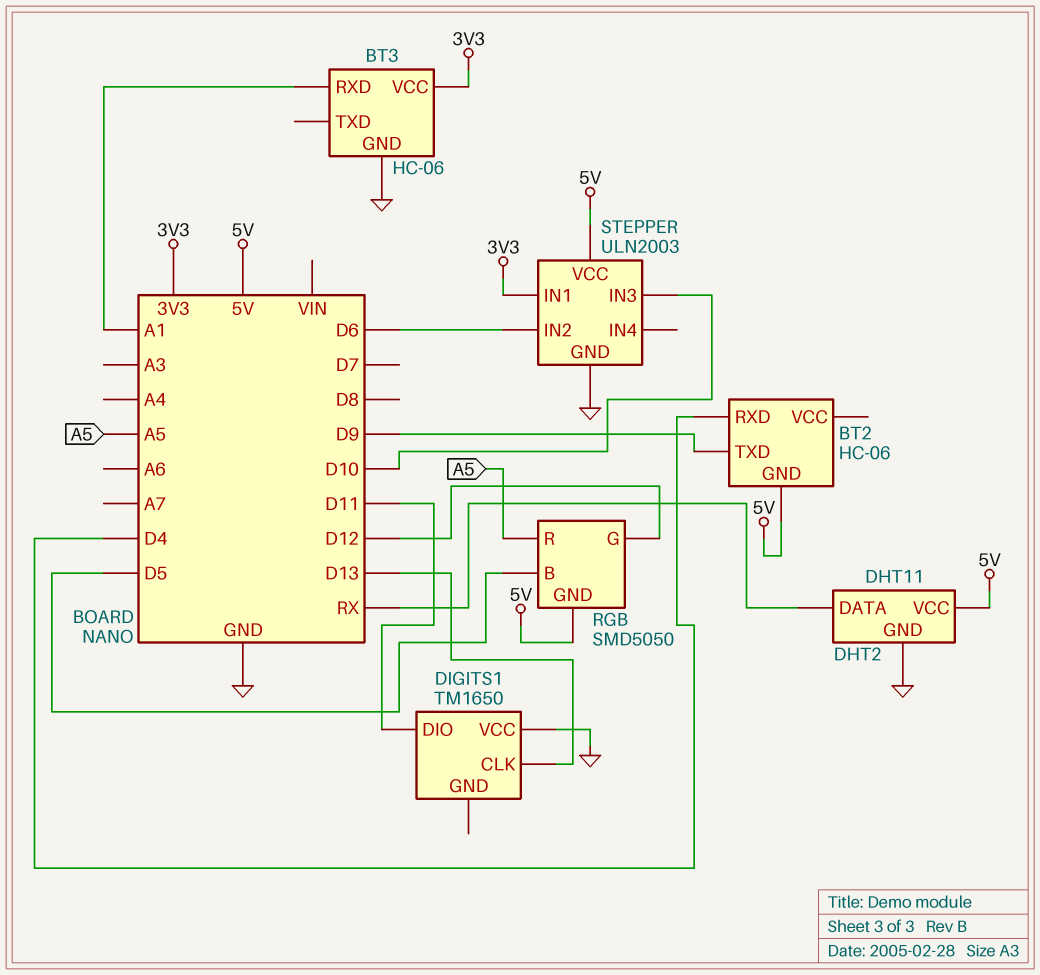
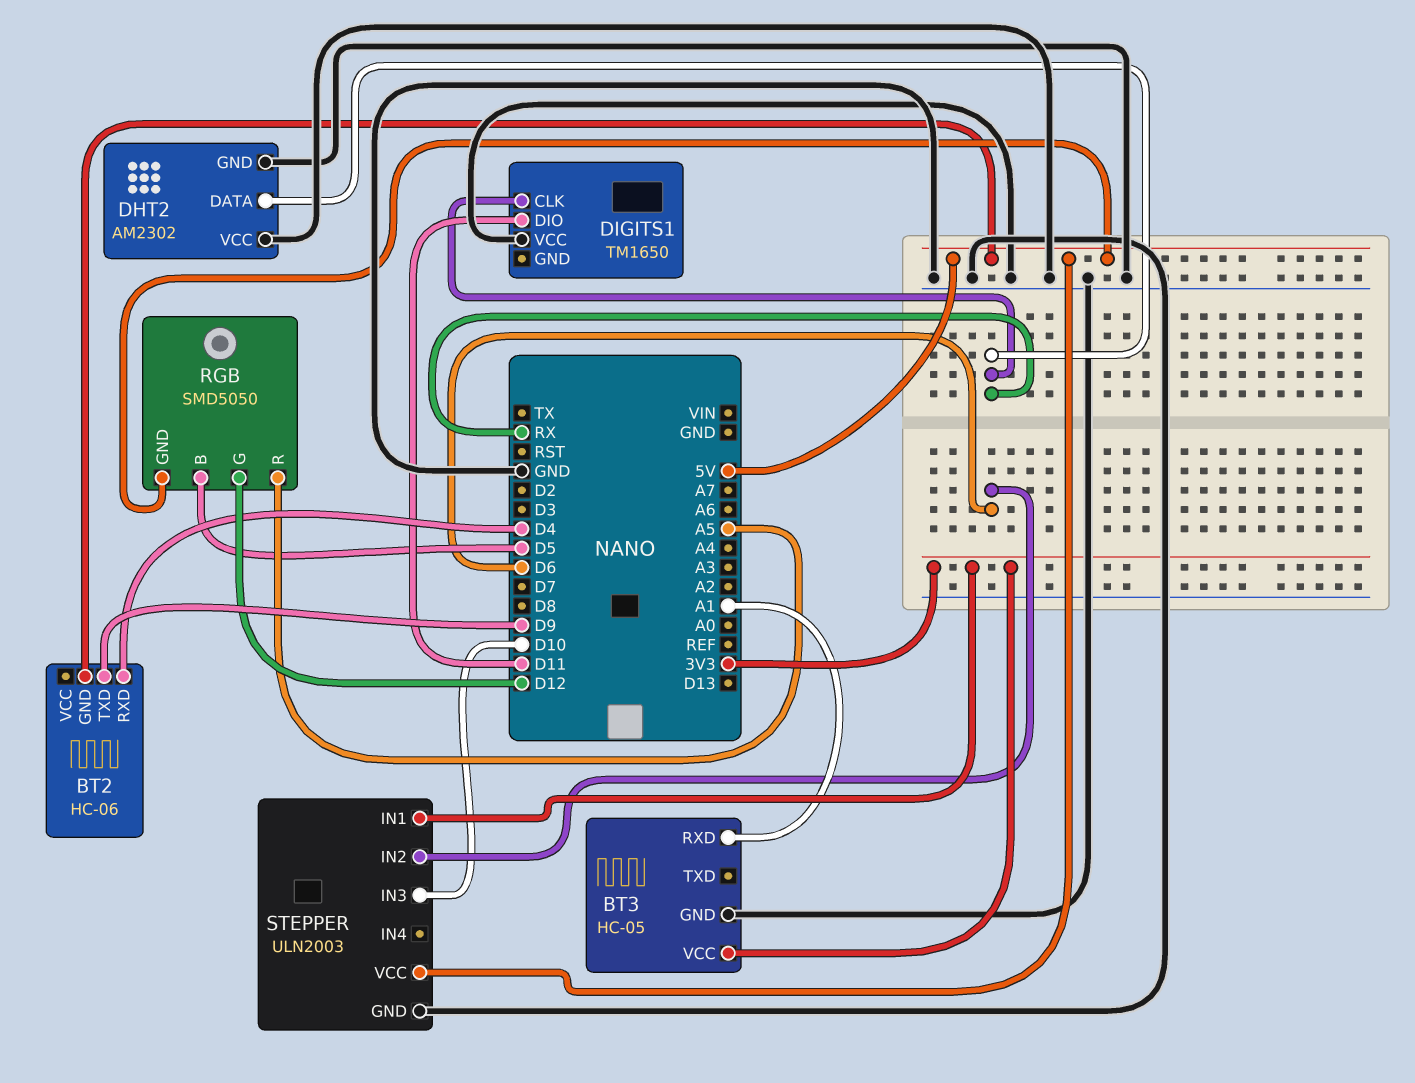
BT3: HC-06 -> HC-05
DHT2: DHT11 -> AM2302
DHT2 pin VCC: 5V -> GND
DIGITS1 pin CLK: D13 -> RX

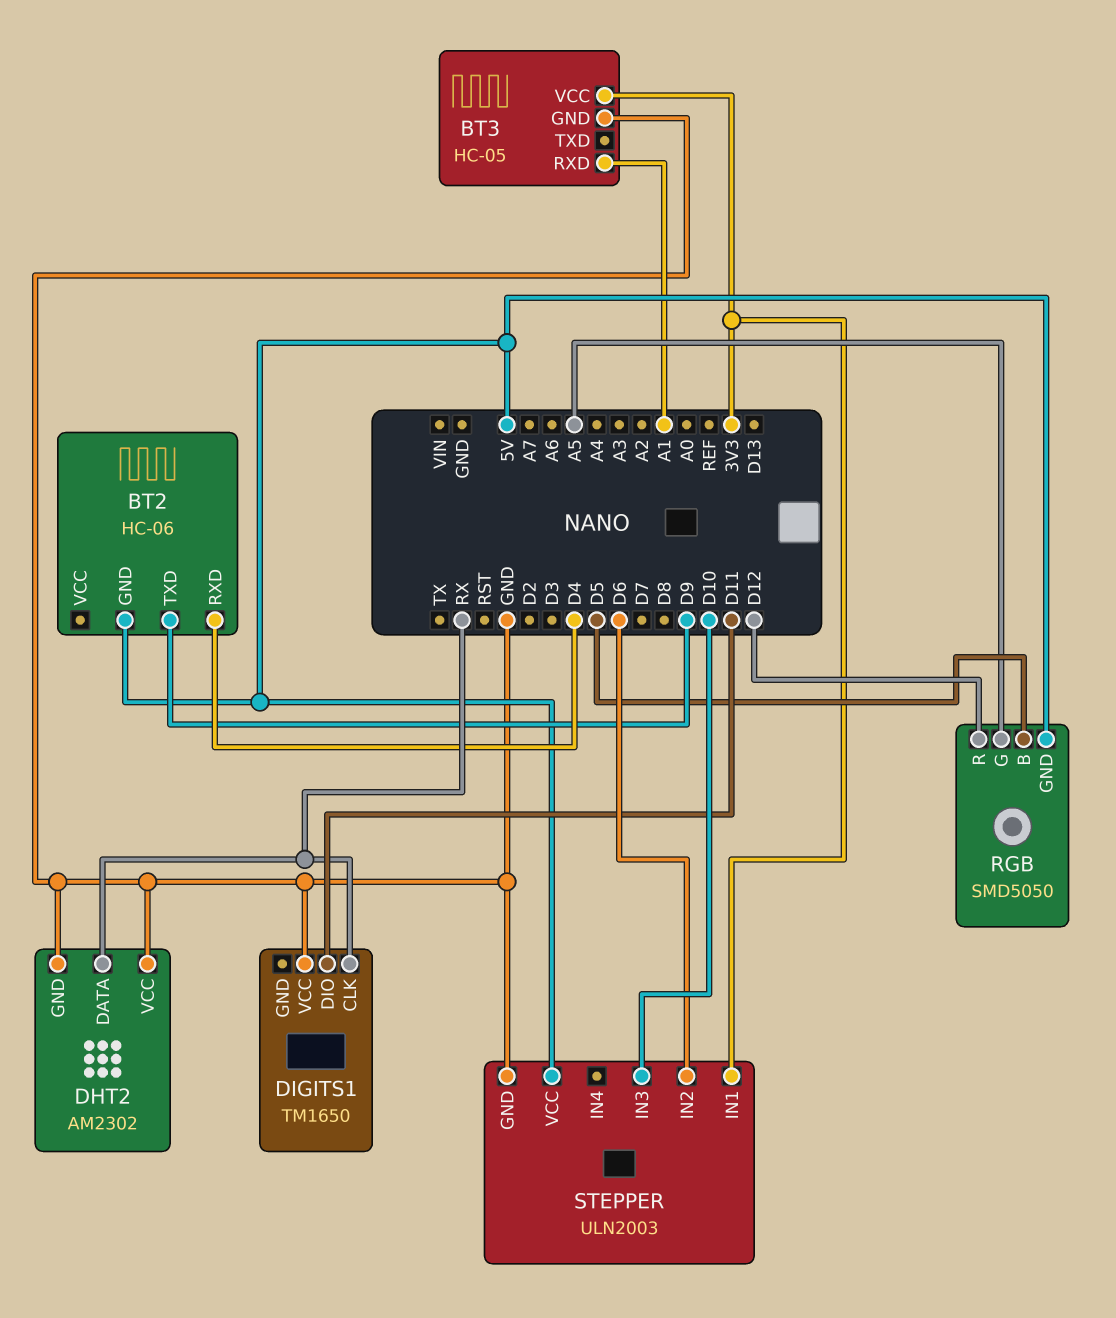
RGB pin G: D12 -> A5
RGB pin R: A5 -> D12

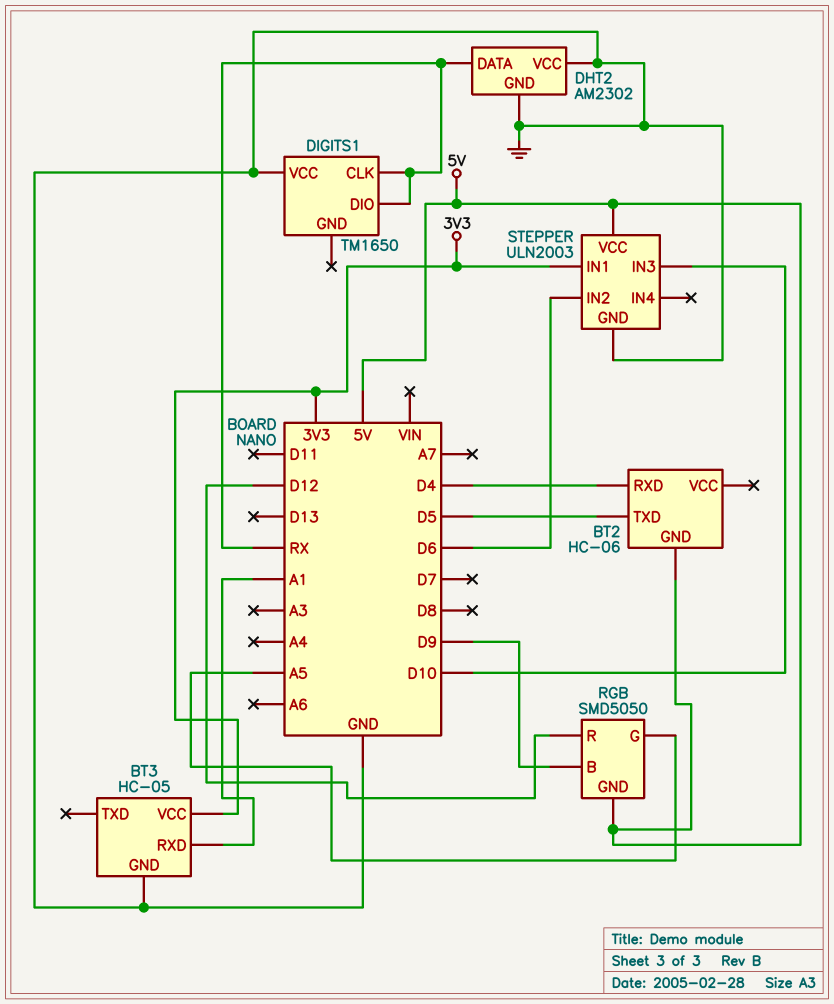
BT2 pin TXD: D9 -> D5
DIGITS1 pin DIO: D11 -> RX
RGB pin B: D5 -> D9

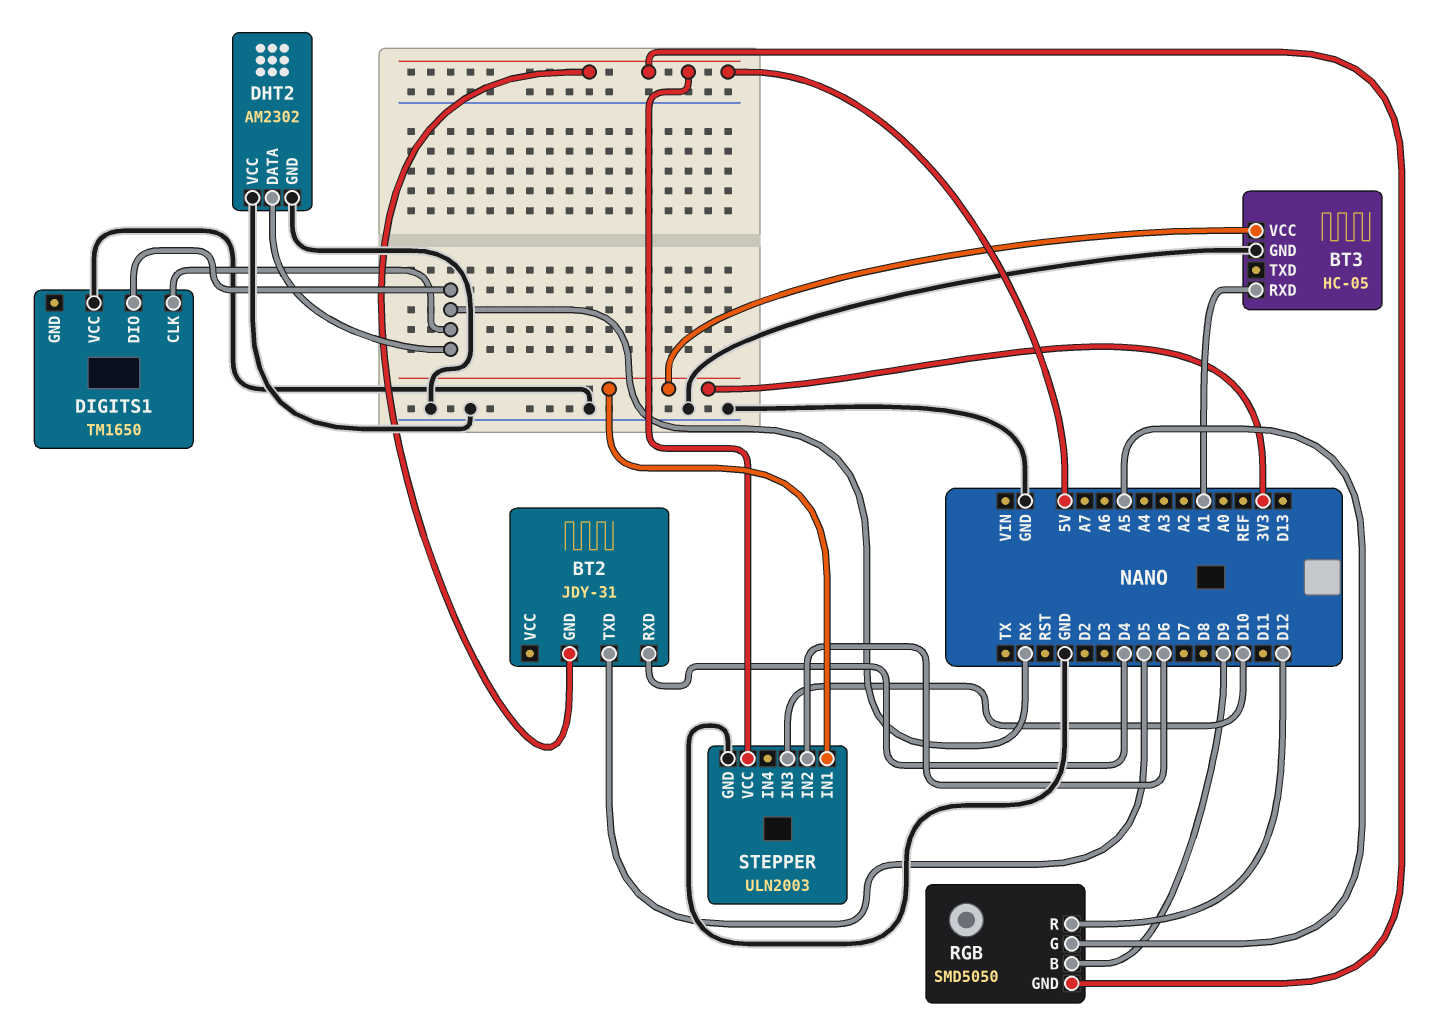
BT2: HC-06 -> JDY-31

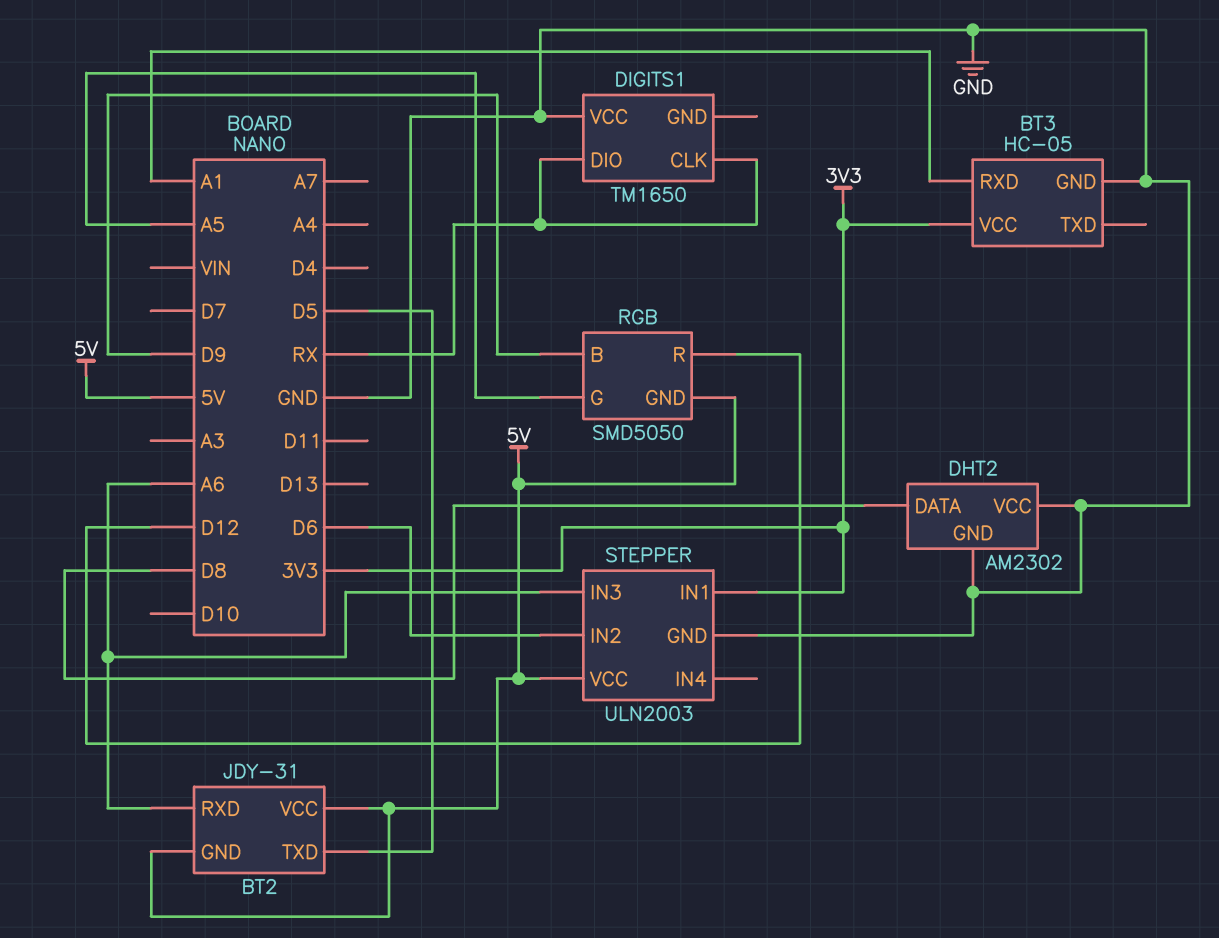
BT2 pin RXD: D4 -> A6
BT2 pin VCC: none -> 5V
DHT2 pin DATA: RX -> D8
STEPPER pin IN3: D10 -> A6

